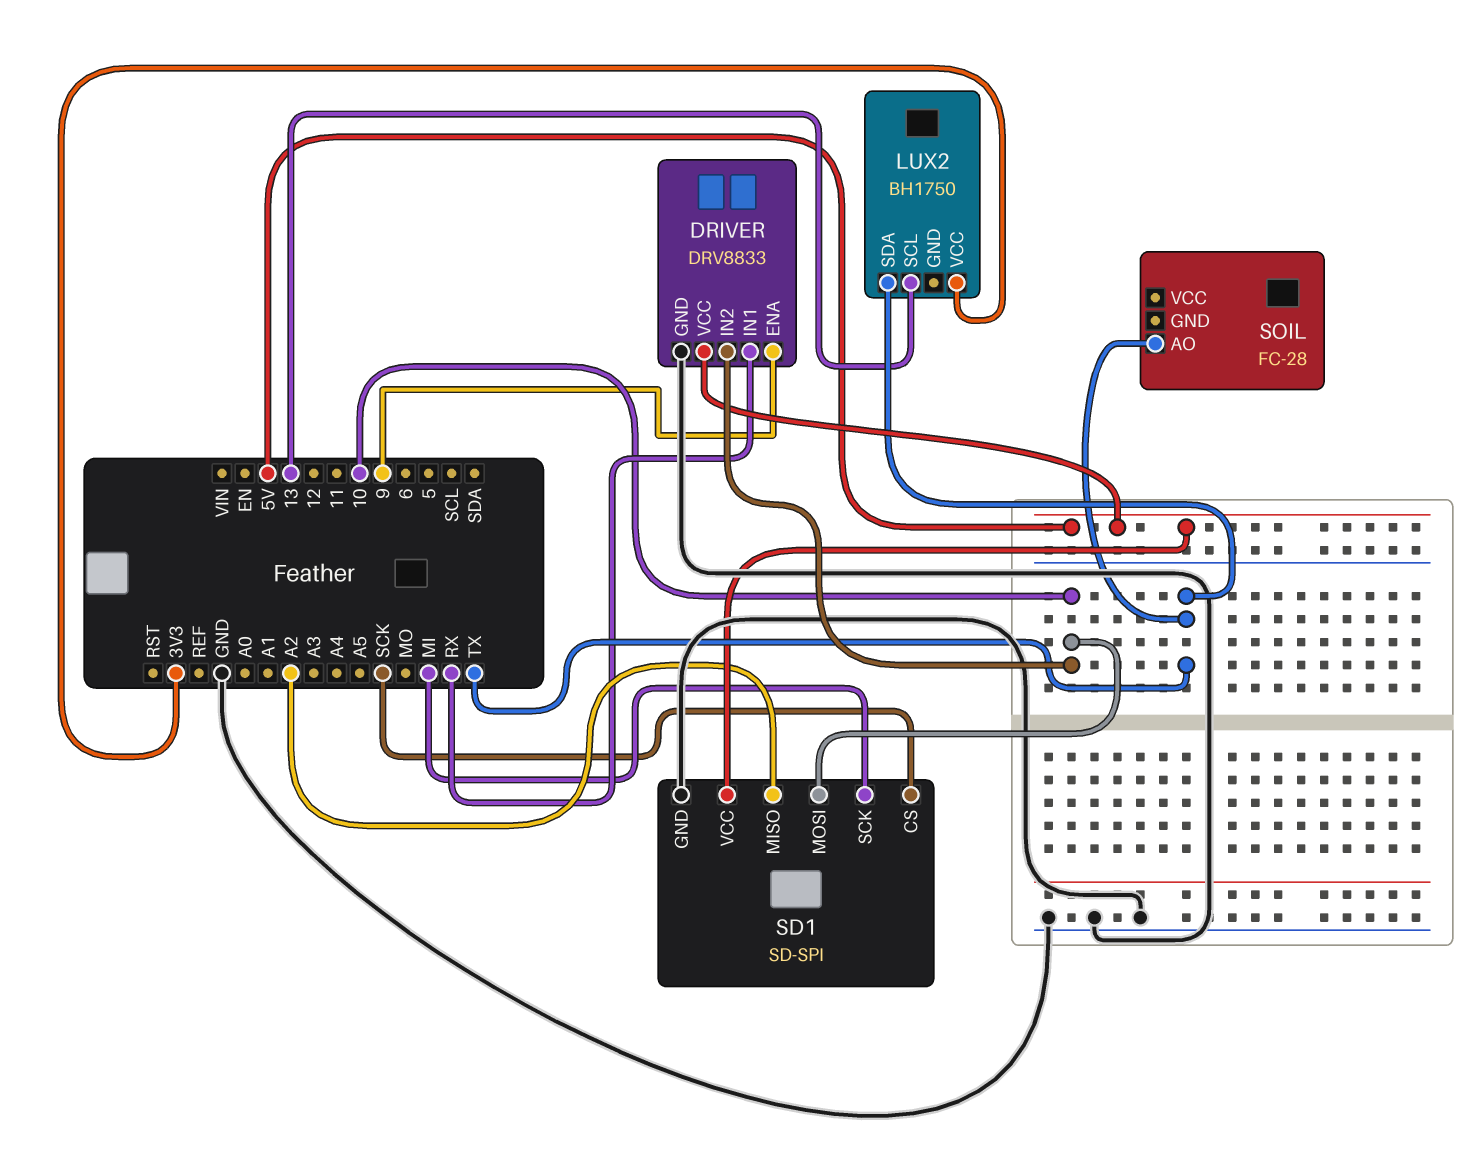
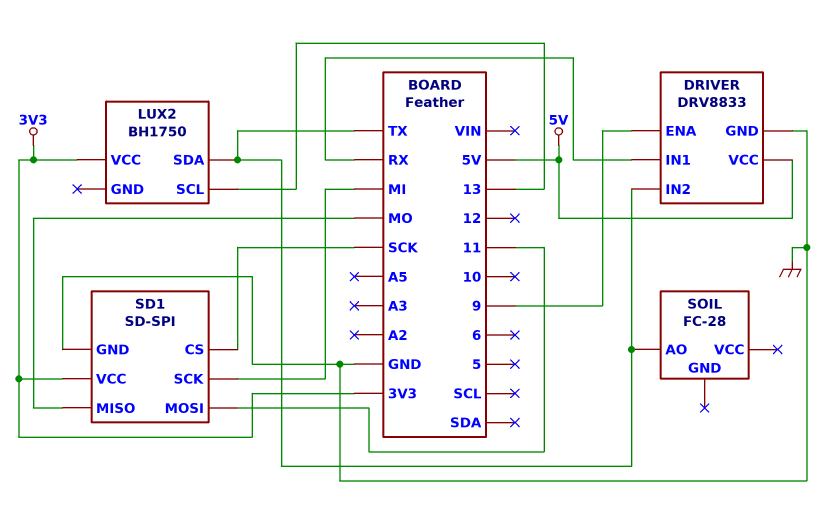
DRIVER pin IN2: 10 -> TX
SD1 pin MISO: A2 -> MO
SD1 pin MOSI: 10 -> 11
SD1 pin VCC: 5V -> 3V3

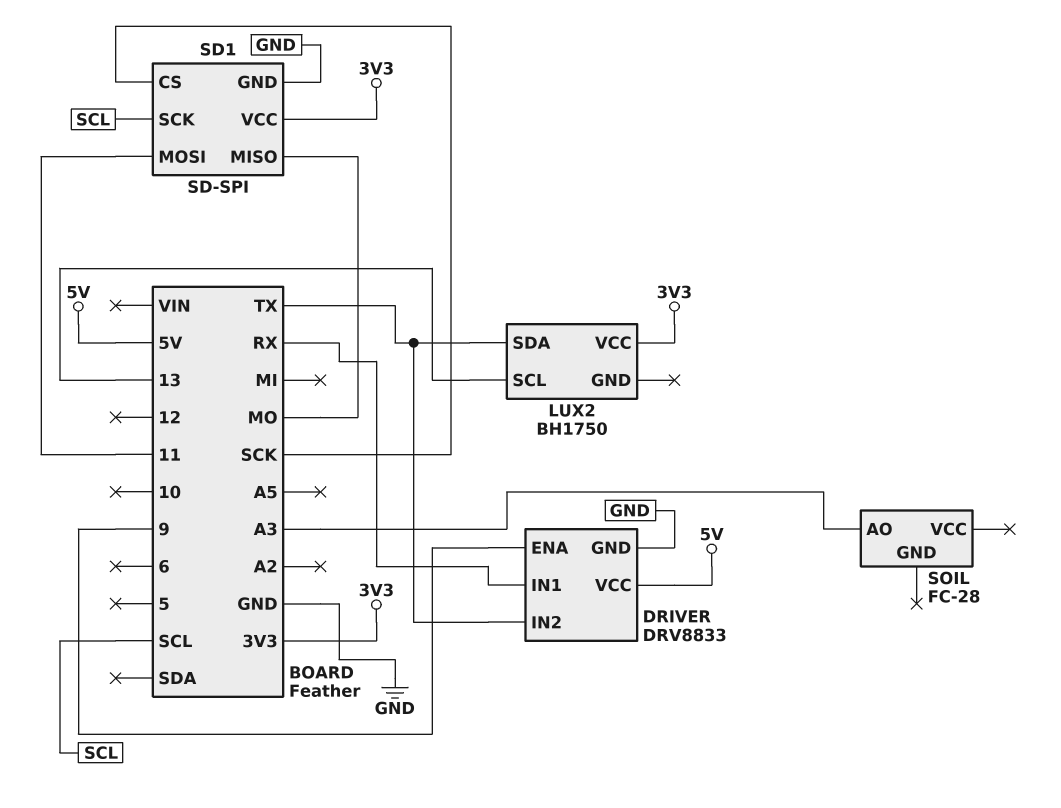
SD1 pin SCK: MI -> SCL
SOIL pin AO: TX -> A3

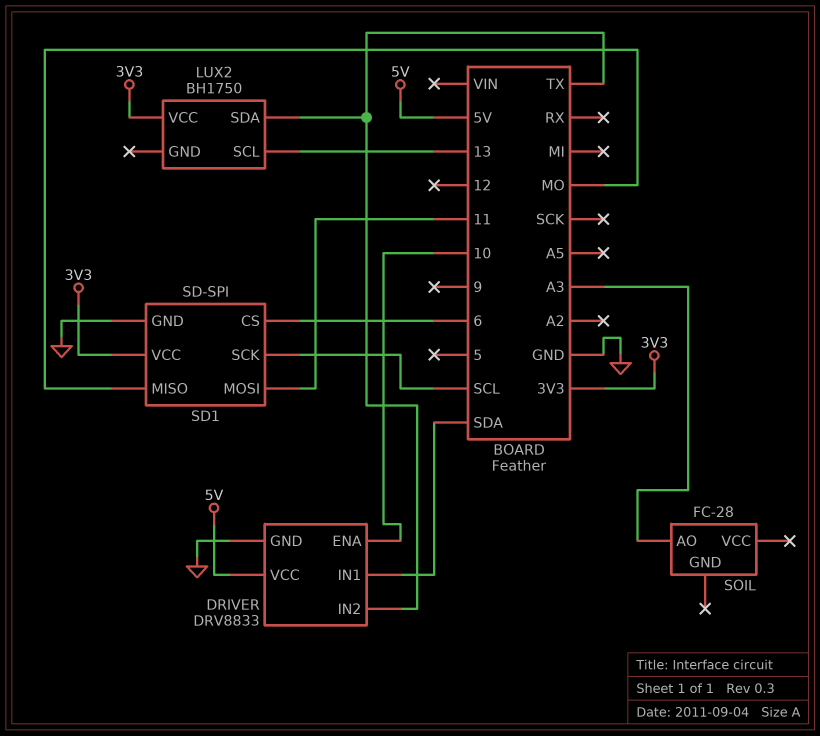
DRIVER pin ENA: 9 -> 10
DRIVER pin IN1: RX -> SDA
SD1 pin CS: SCK -> 6

